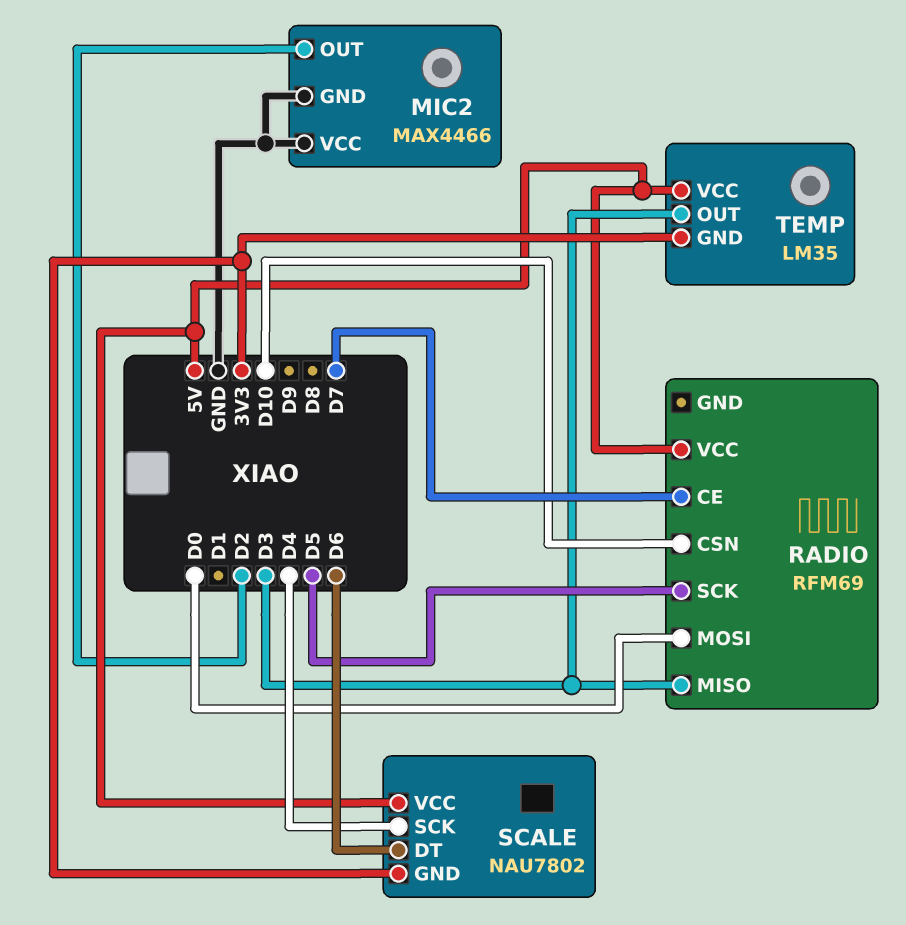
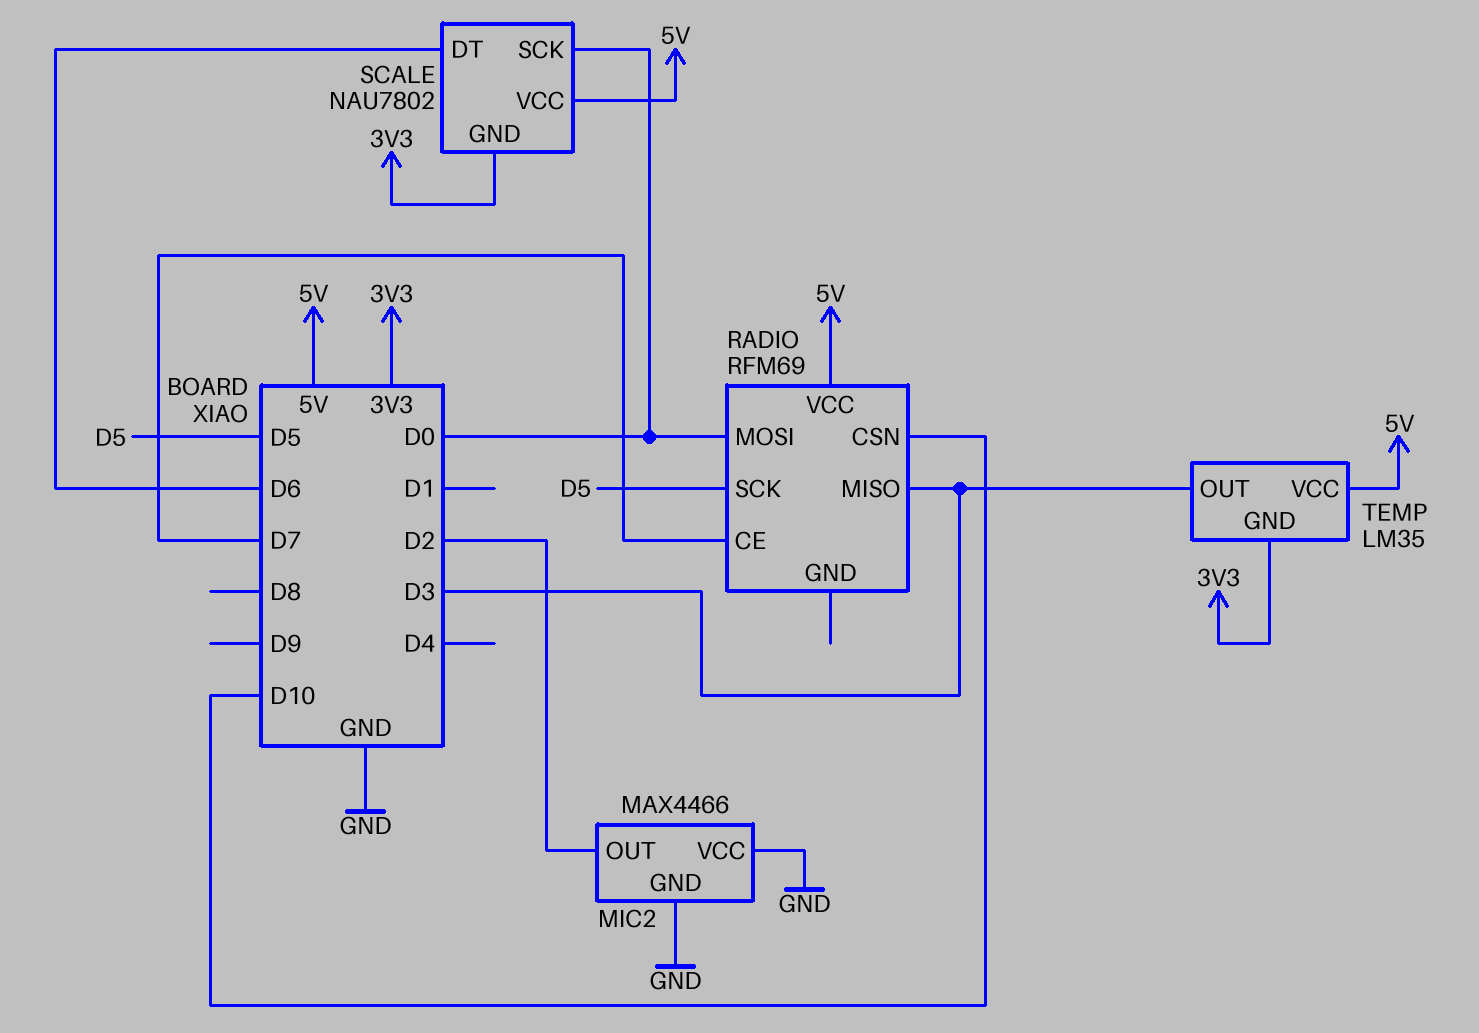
SCALE pin SCK: D4 -> D0

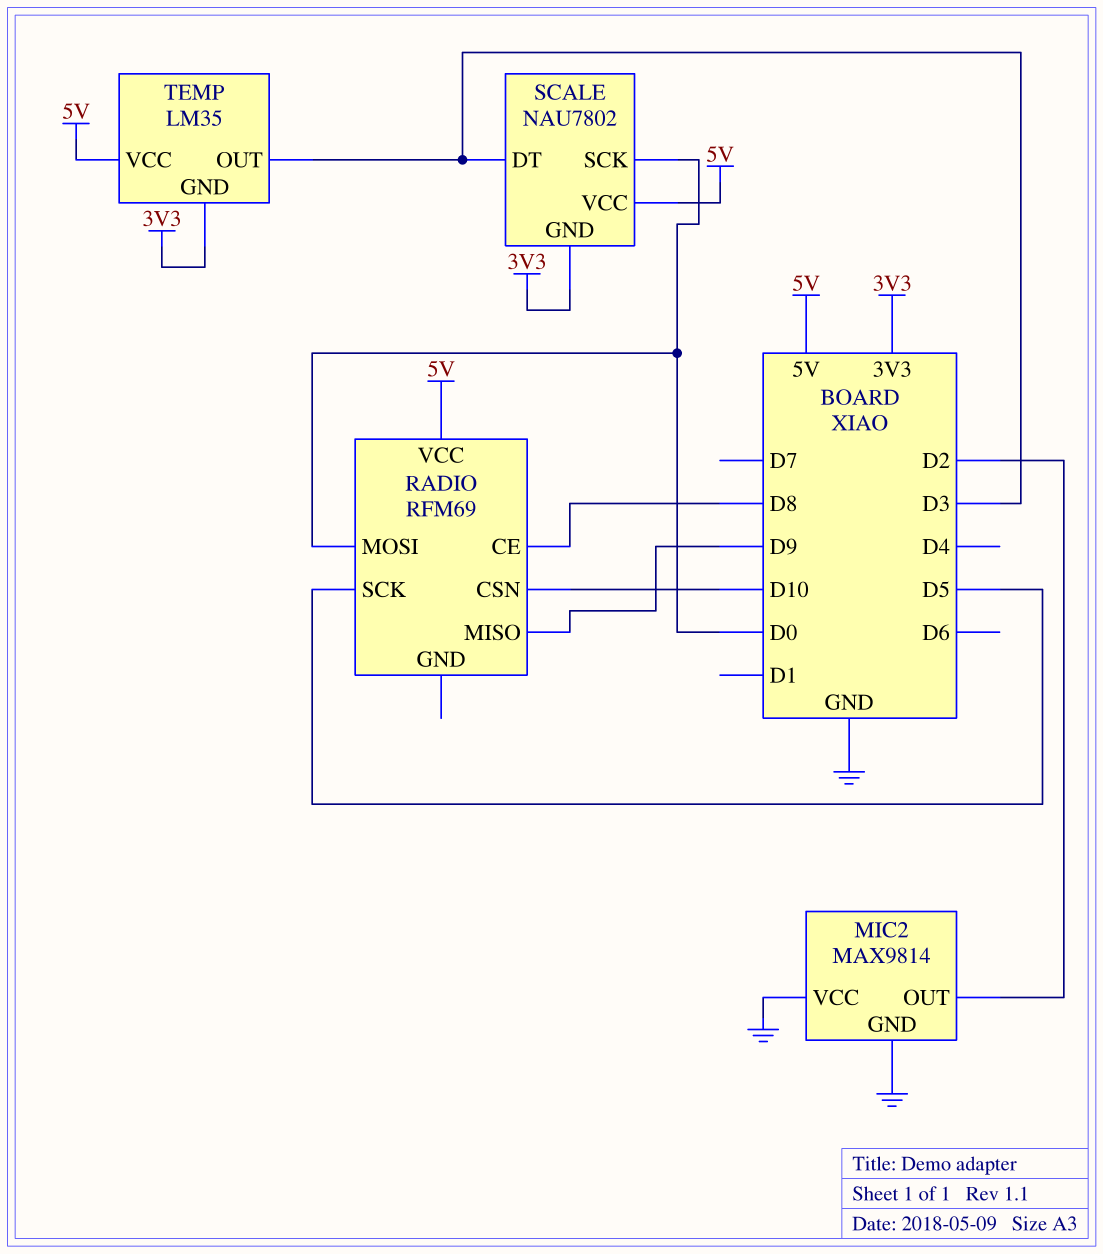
MIC2: MAX4466 -> MAX9814
RADIO pin CE: D7 -> D8
RADIO pin MISO: D3 -> D9
SCALE pin DT: D6 -> D3

